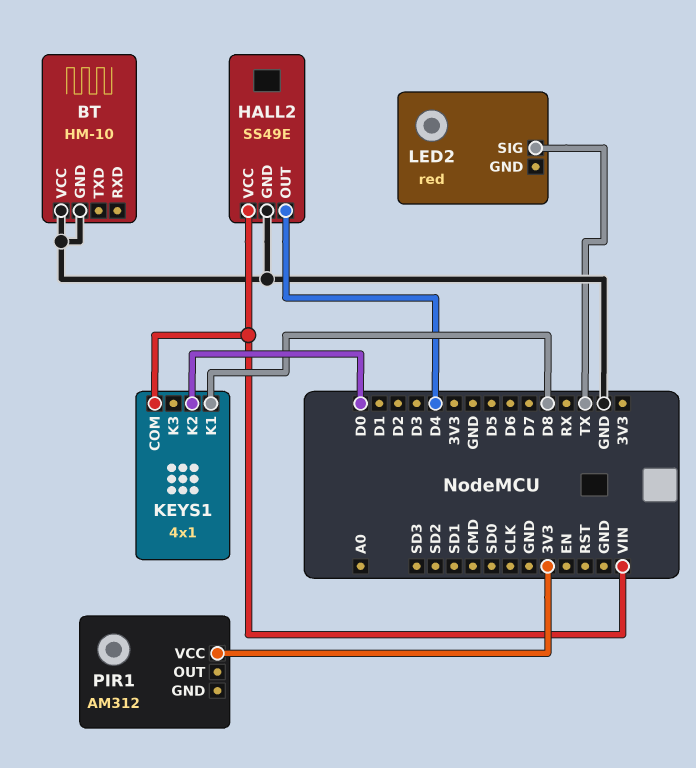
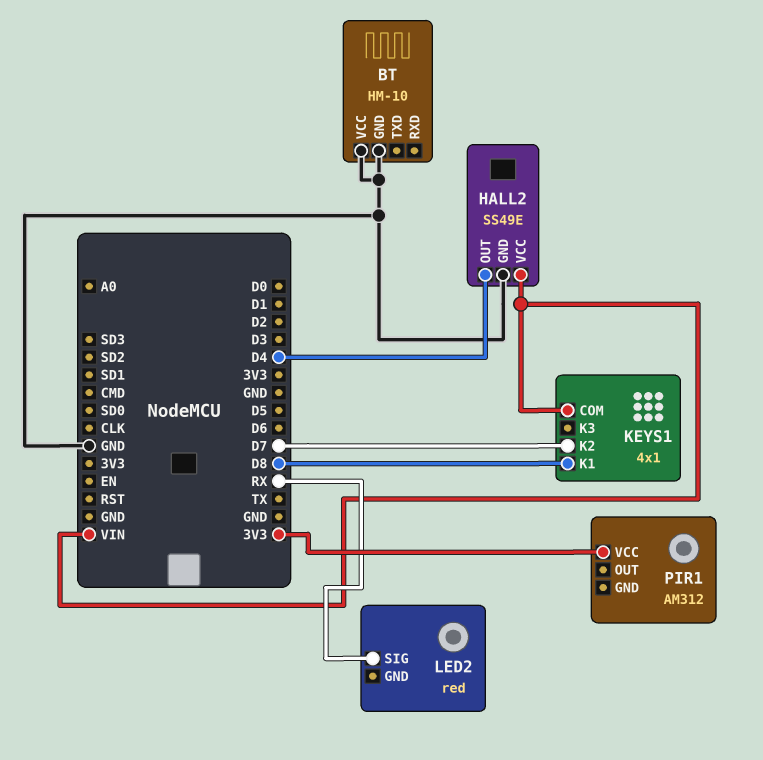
KEYS1 pin K2: D0 -> D7
LED2 pin SIG: TX -> RX

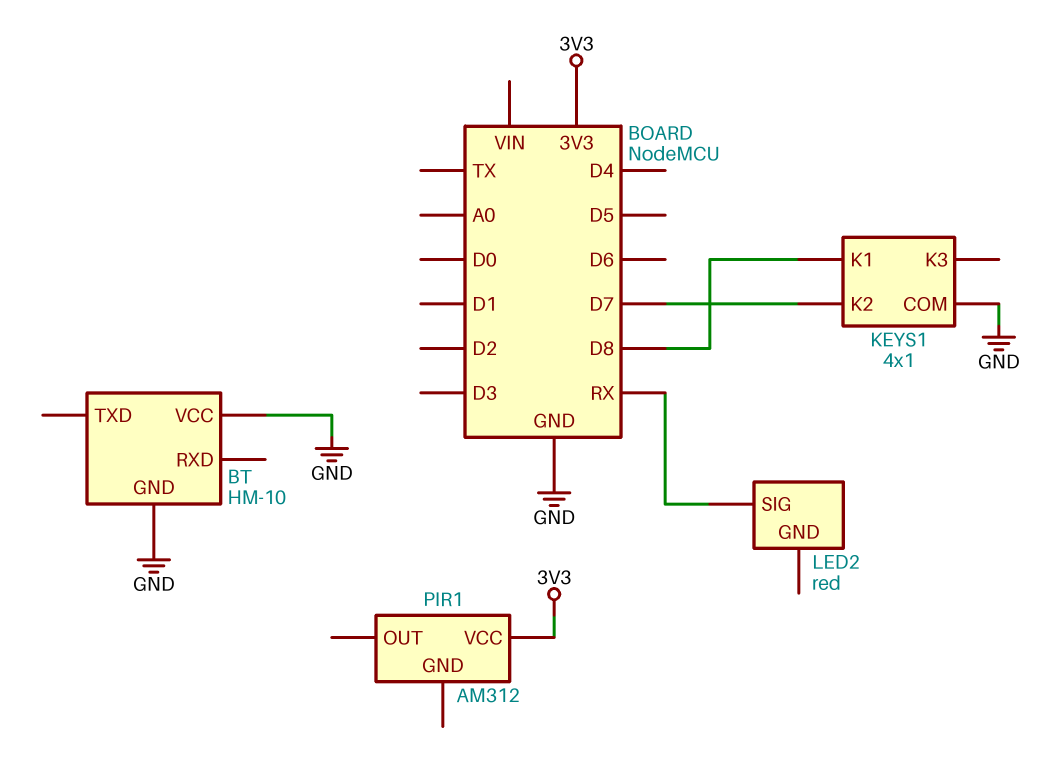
HALL2: SS49E -> none
HALL2 pin GND: GND -> none
HALL2 pin OUT: D4 -> none
HALL2 pin VCC: VIN -> none
KEYS1 pin COM: VIN -> GND

